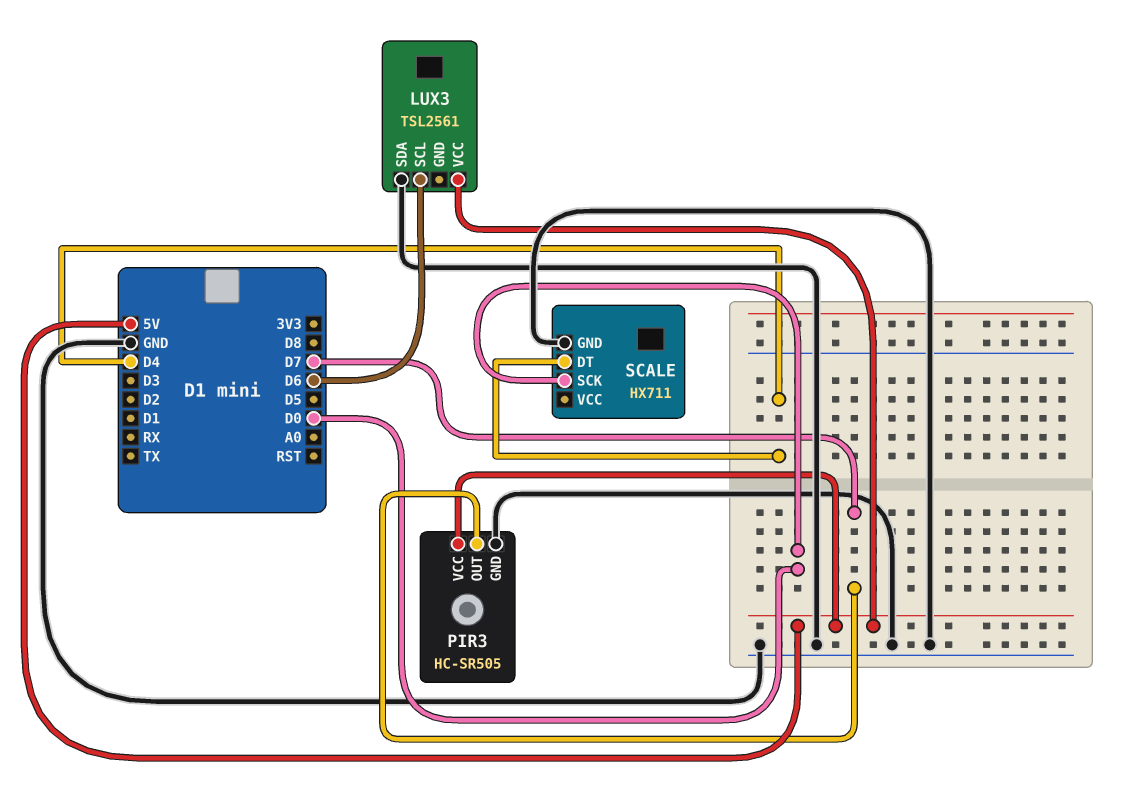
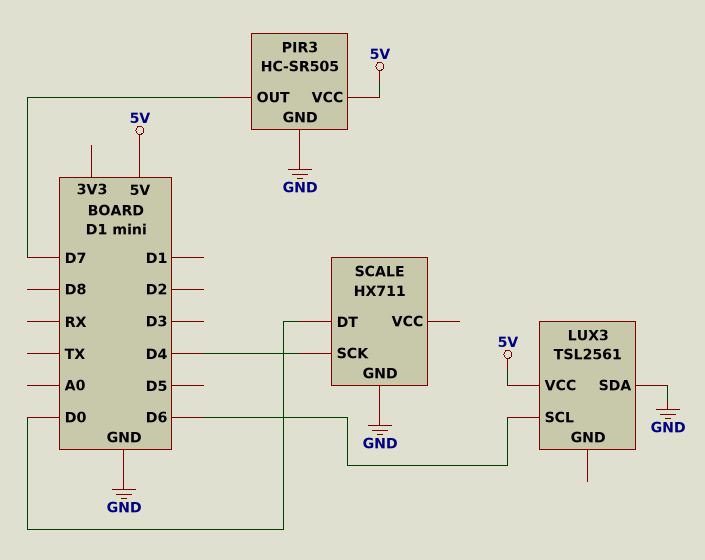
SCALE pin DT: D4 -> D0
SCALE pin SCK: D0 -> D4

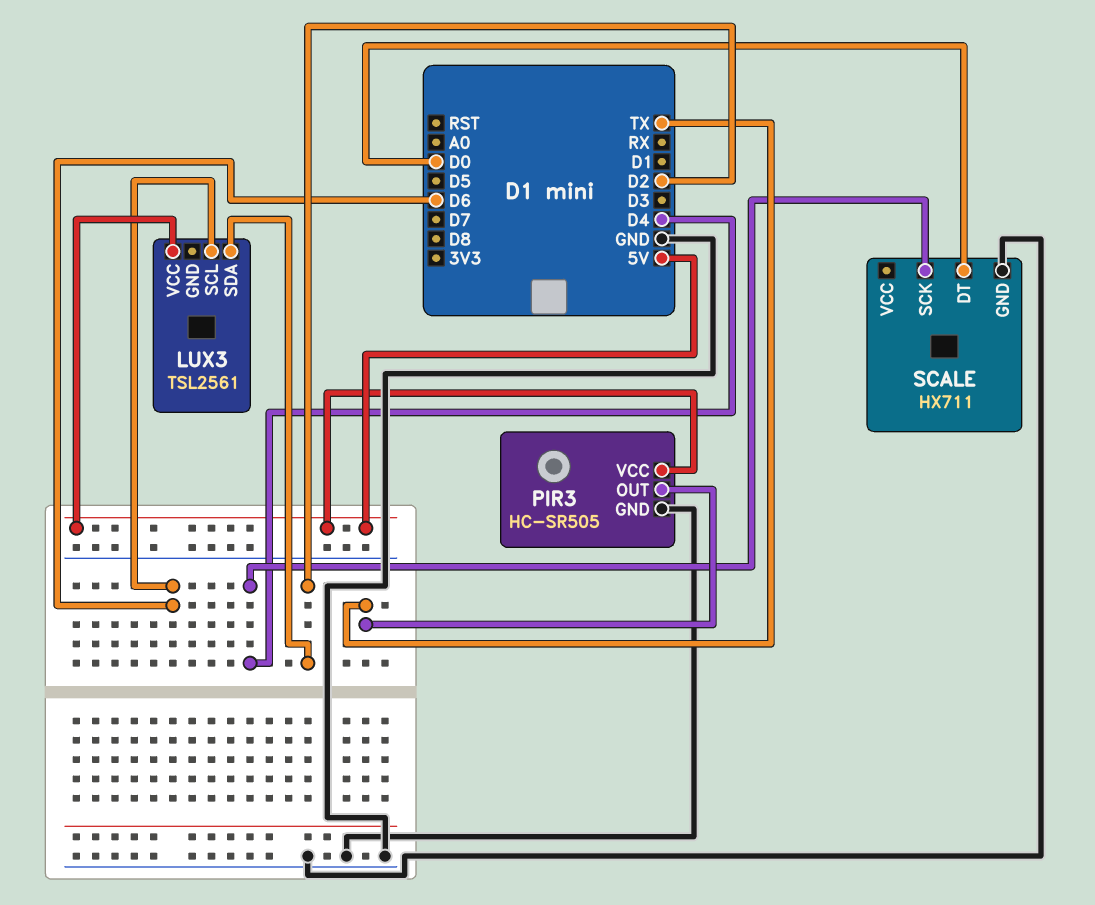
LUX3 pin SDA: GND -> D2
PIR3 pin OUT: D7 -> TX

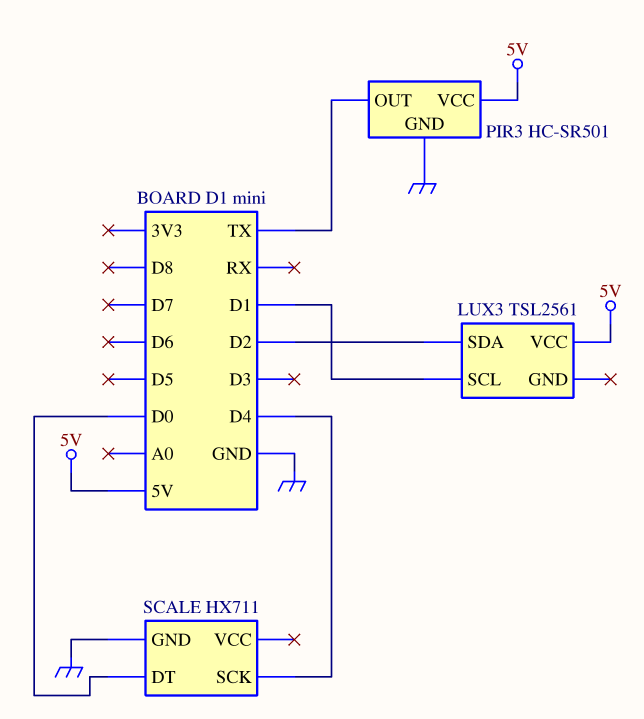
LUX3 pin SCL: D6 -> D1
PIR3: HC-SR505 -> HC-SR501

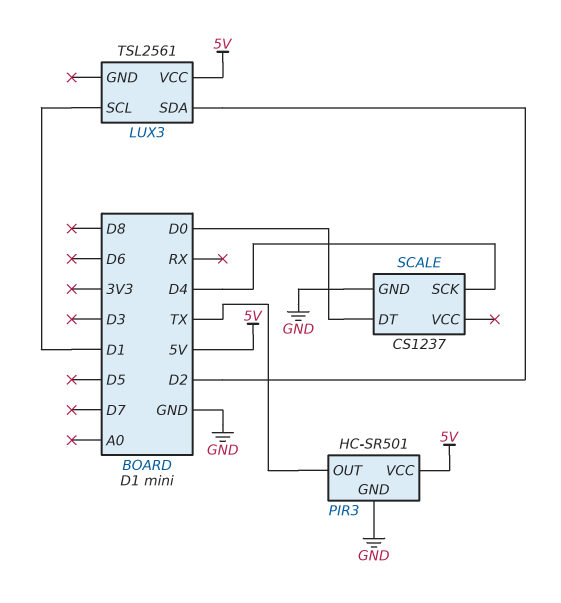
SCALE: HX711 -> CS1237

